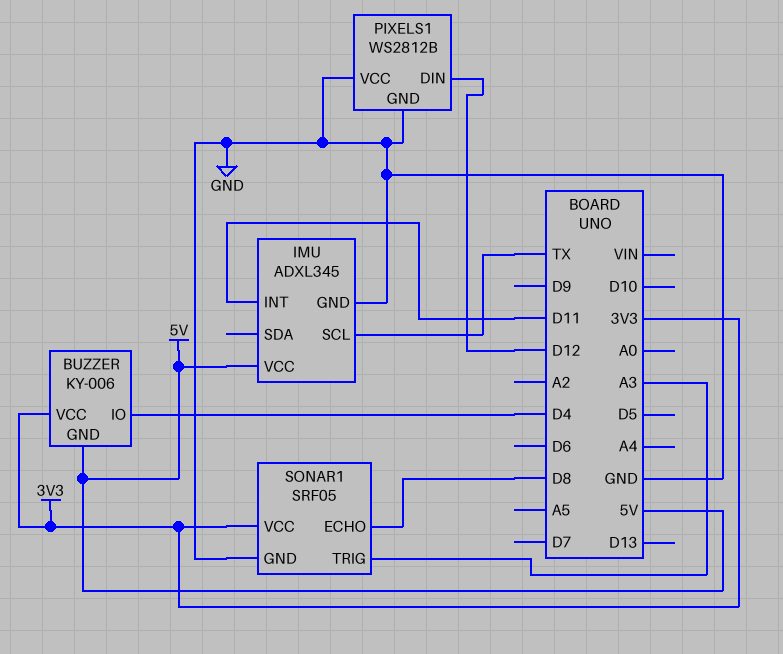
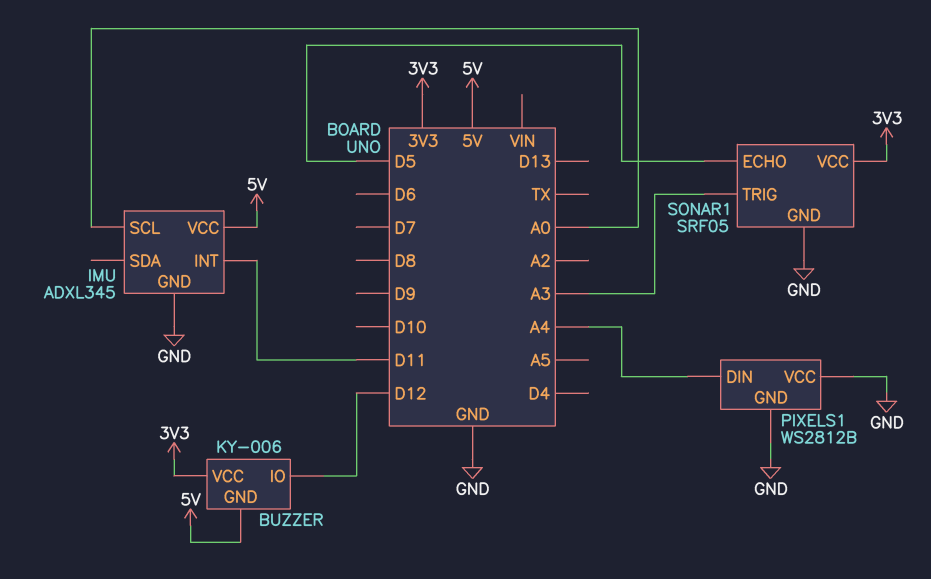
BUZZER pin IO: D4 -> D12
IMU pin SCL: TX -> A0
PIXELS1 pin DIN: D12 -> A4
SONAR1 pin ECHO: D8 -> D5

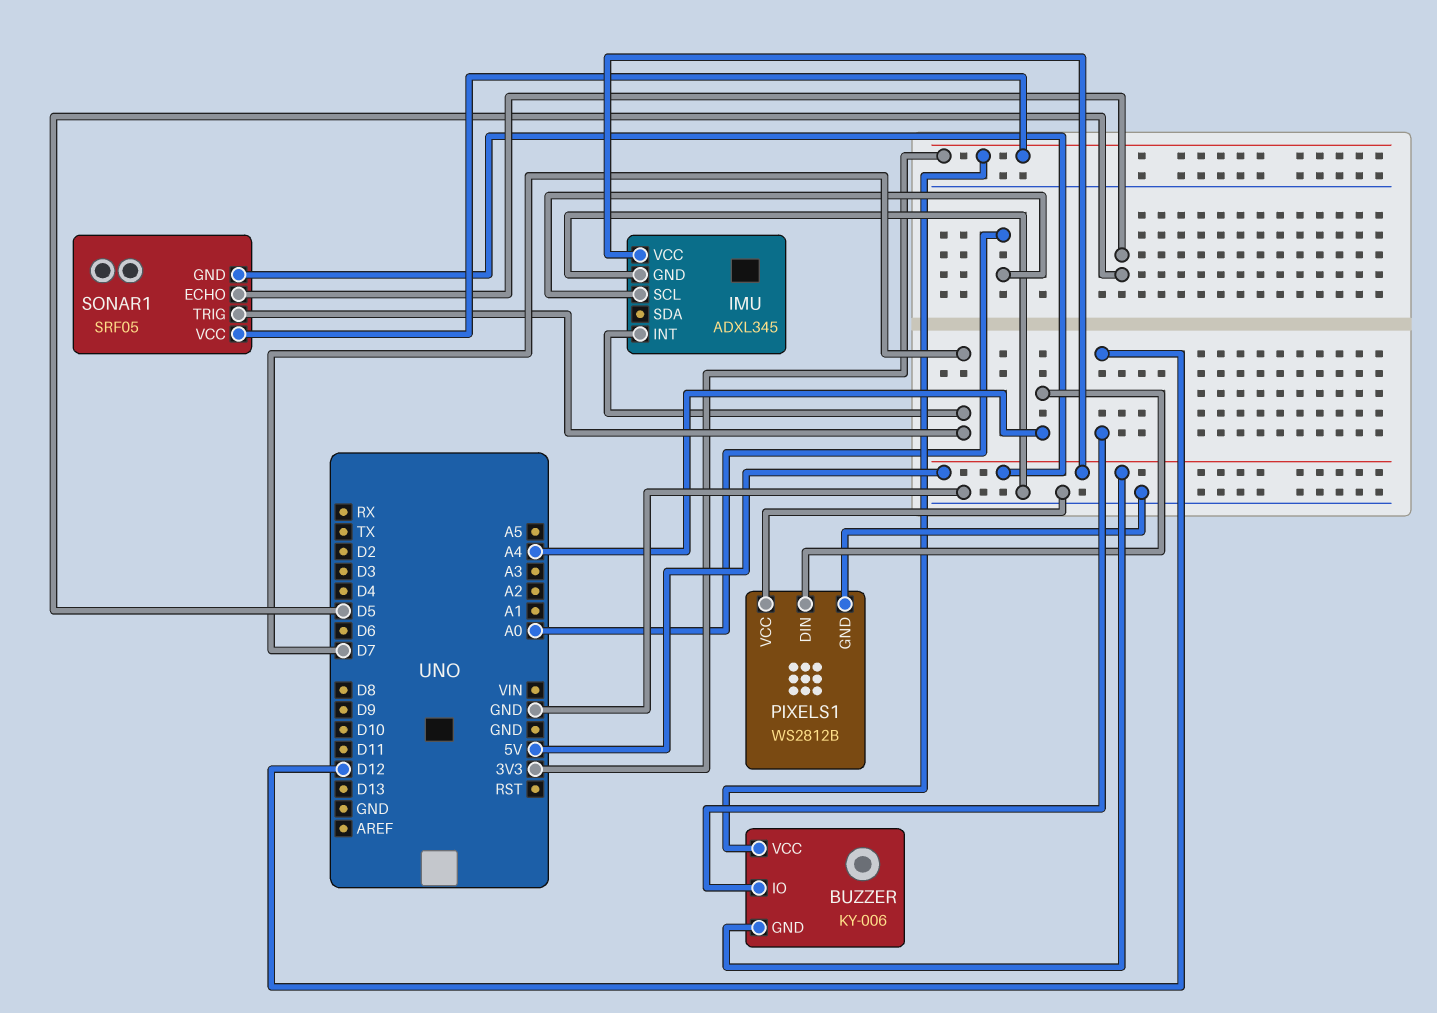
IMU pin INT: D11 -> D7
SONAR1 pin GND: GND -> 5V
SONAR1 pin TRIG: A3 -> D7

